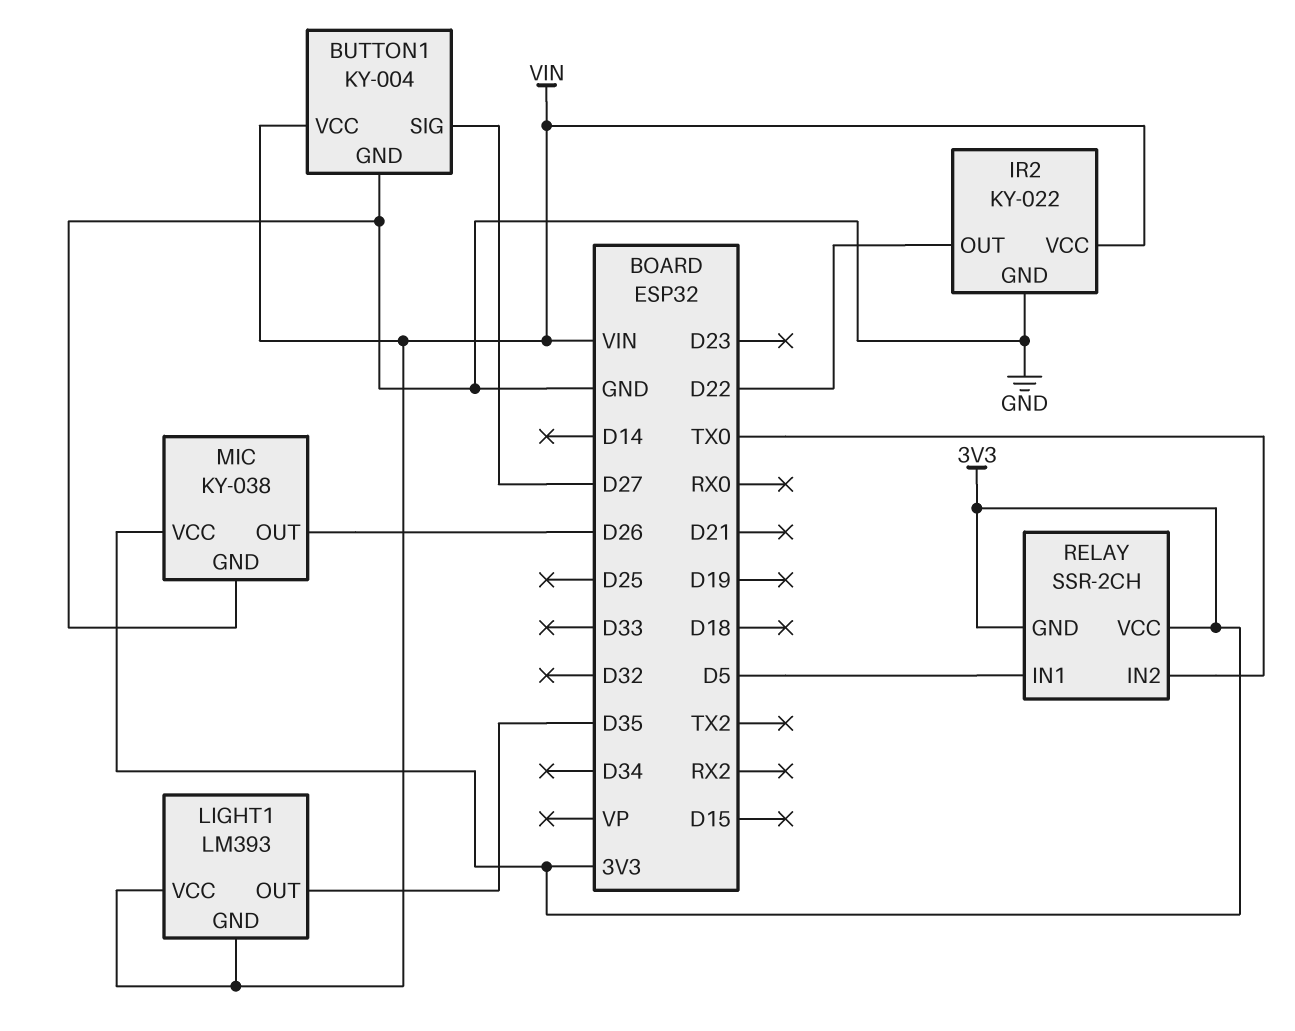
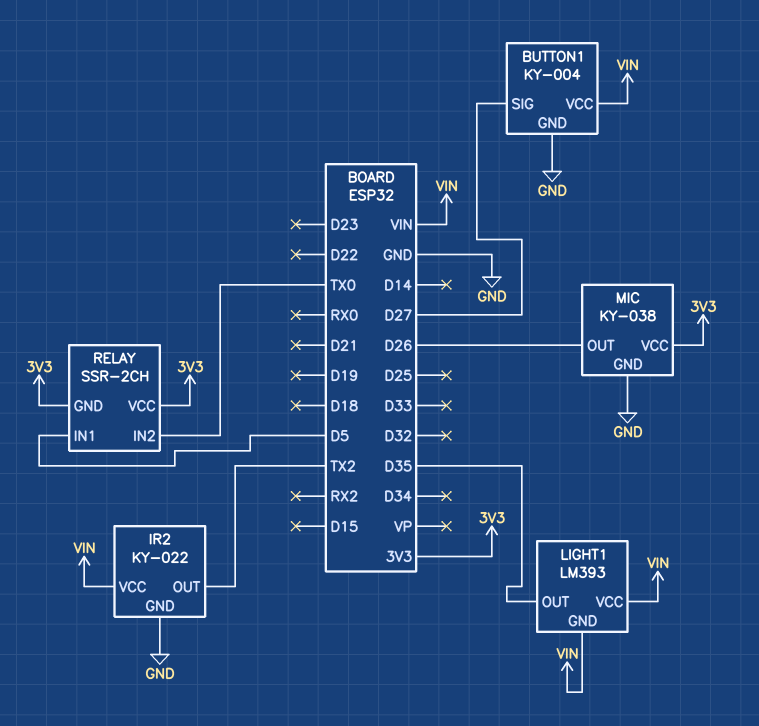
IR2 pin OUT: D22 -> TX2

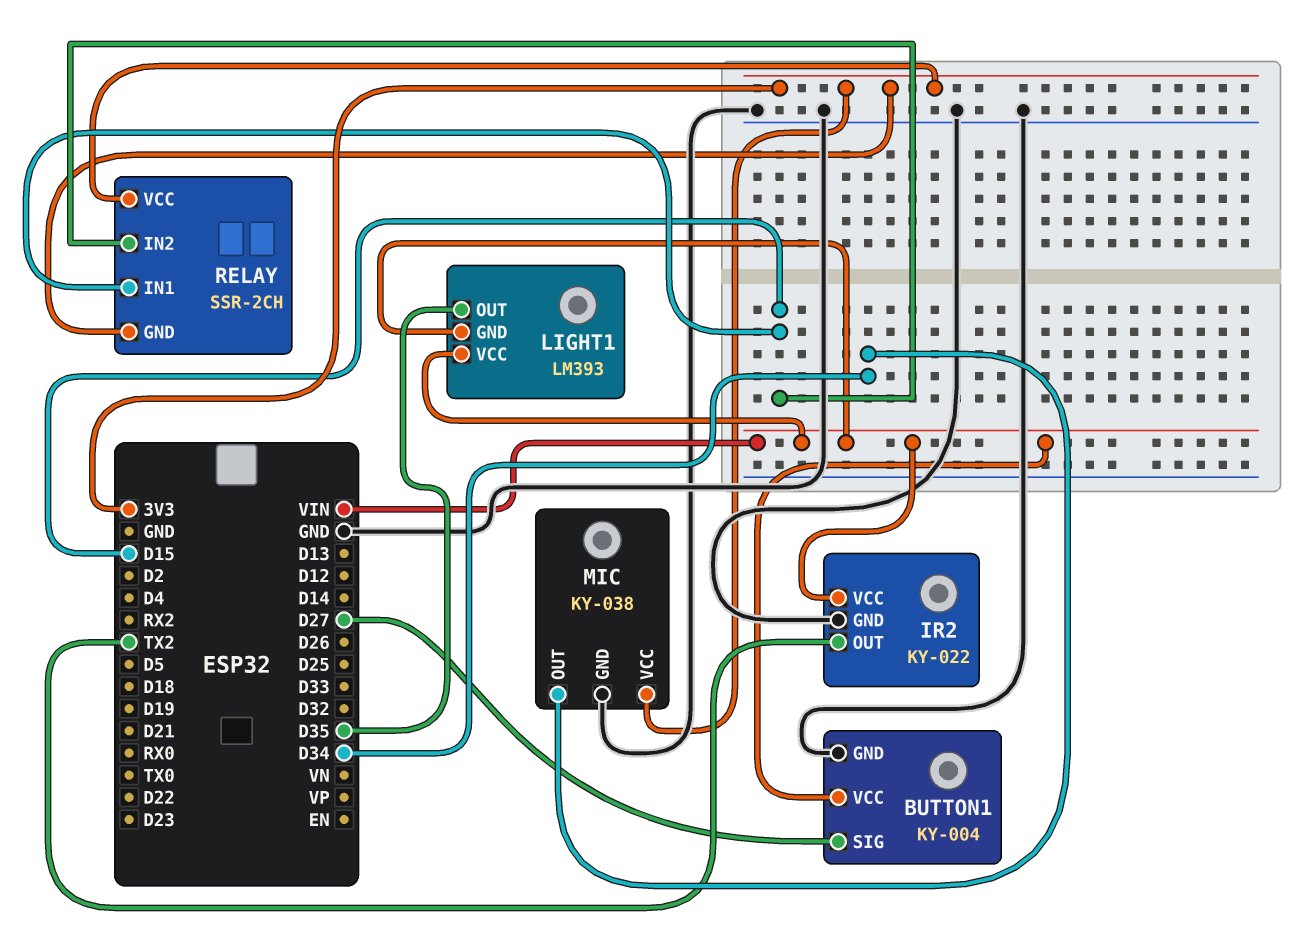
MIC pin OUT: D26 -> D34
RELAY pin IN1: D5 -> D15
RELAY pin IN2: TX0 -> D15

